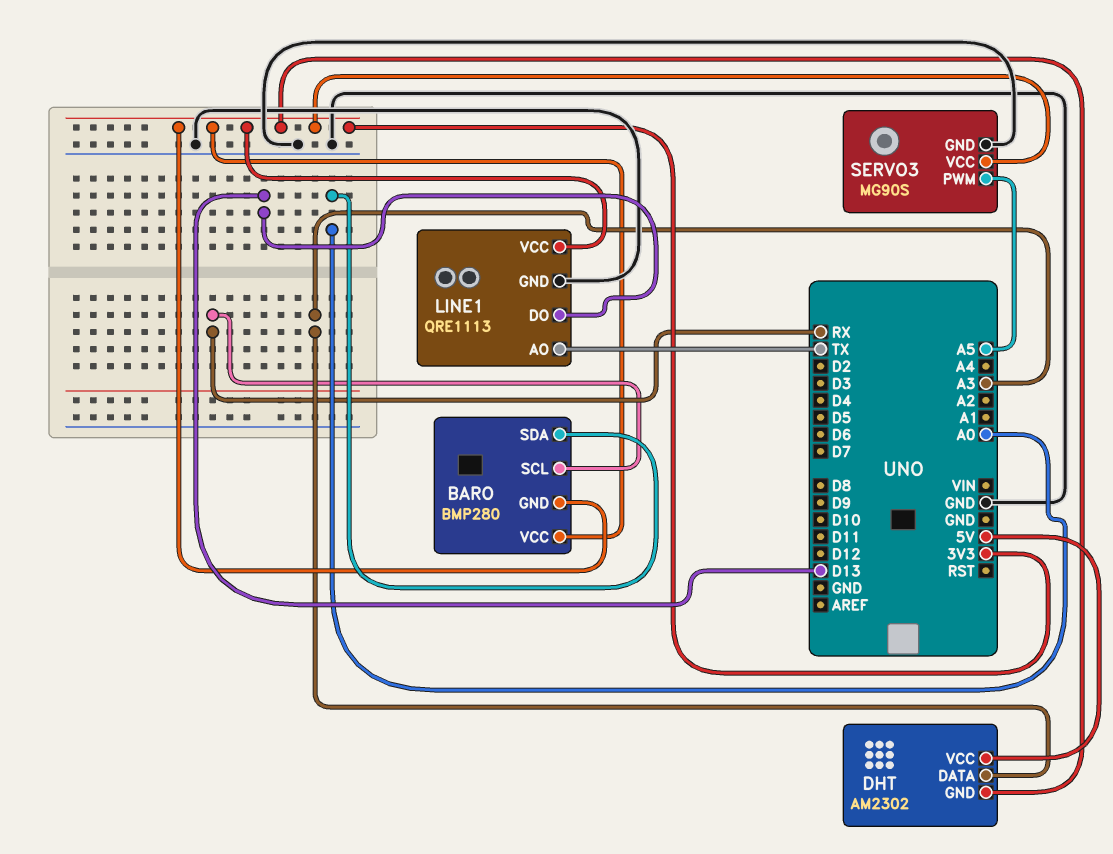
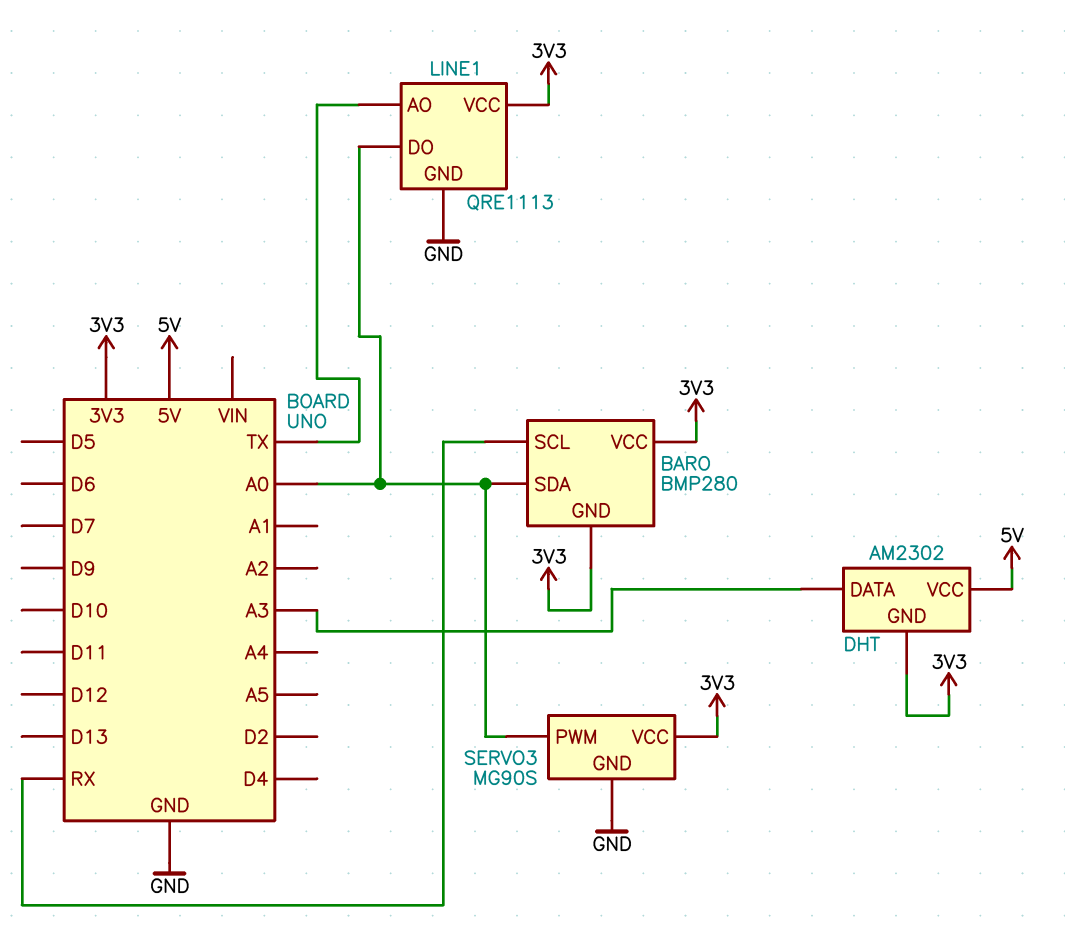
LINE1 pin DO: D13 -> A0
SERVO3 pin PWM: A5 -> A0

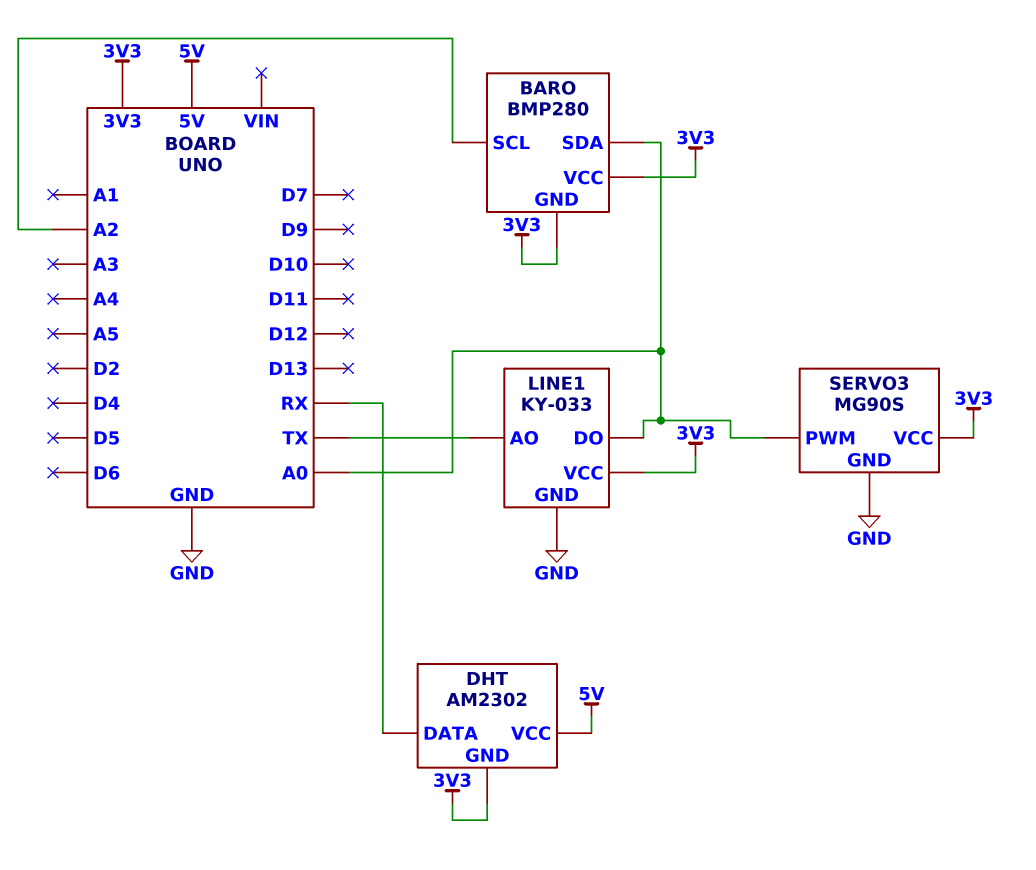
BARO pin SCL: RX -> A2
DHT pin DATA: A3 -> RX
LINE1: QRE1113 -> KY-033

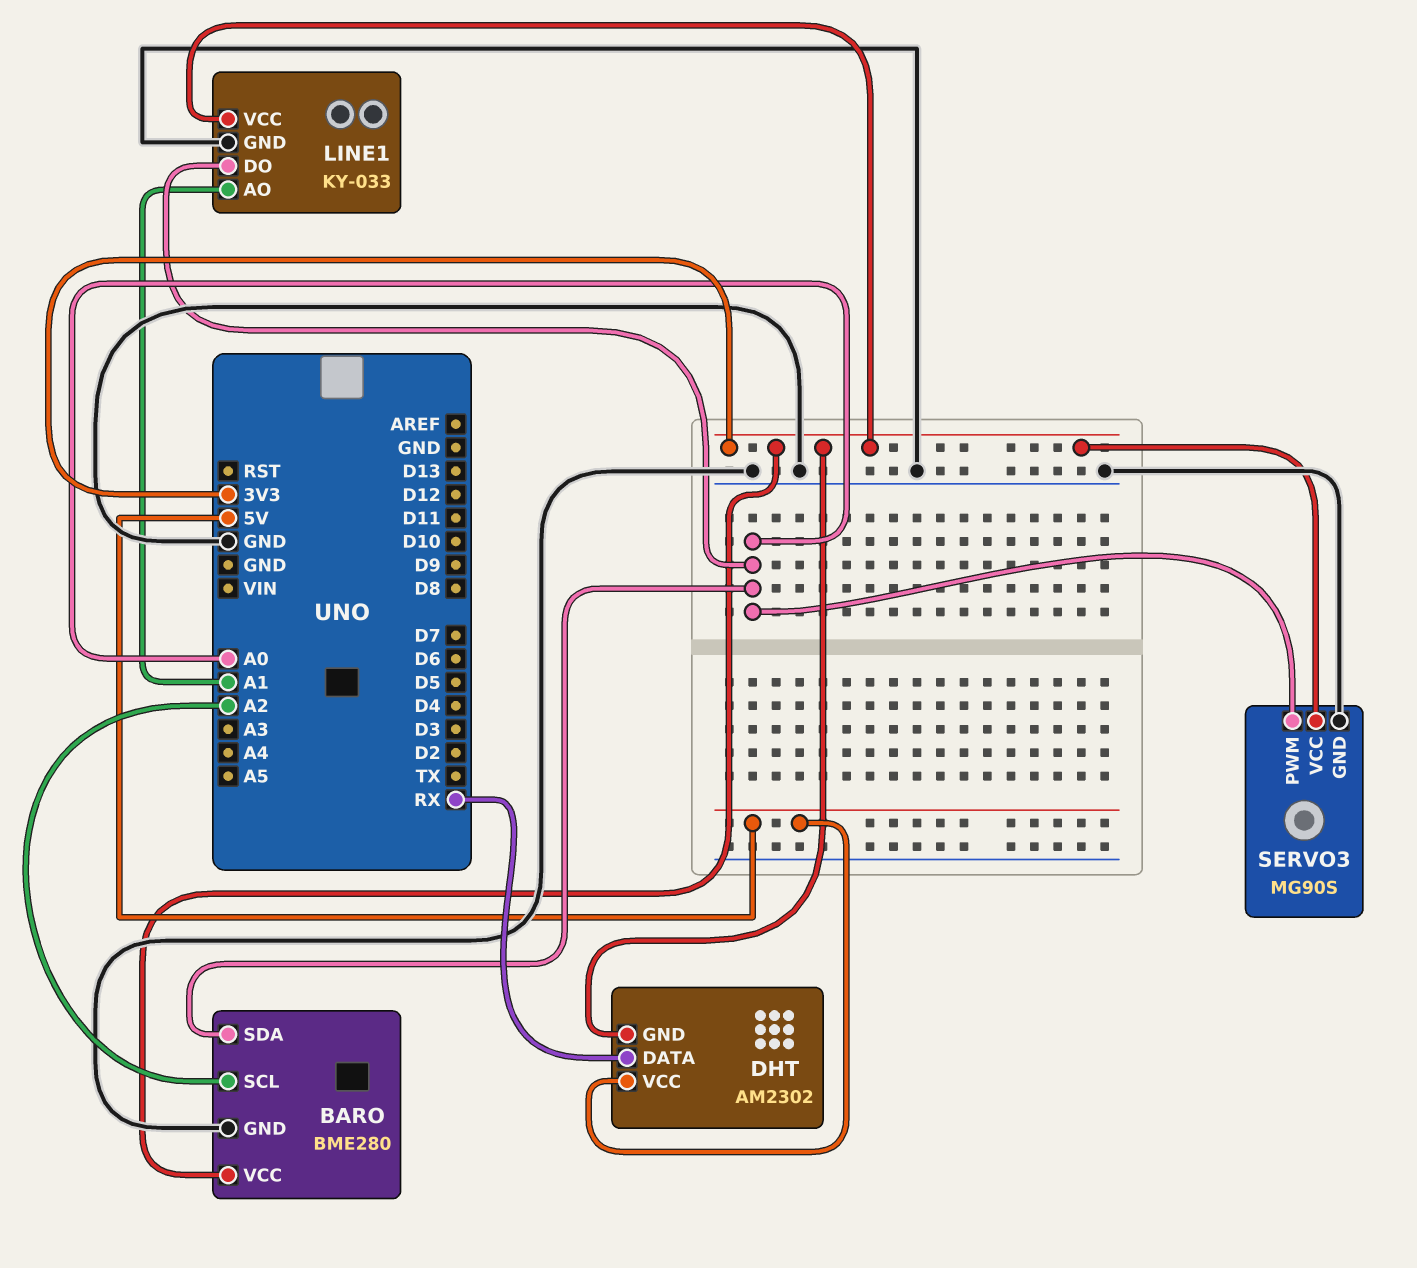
BARO: BMP280 -> BME280
BARO pin GND: 3V3 -> GND
LINE1 pin AO: TX -> A1

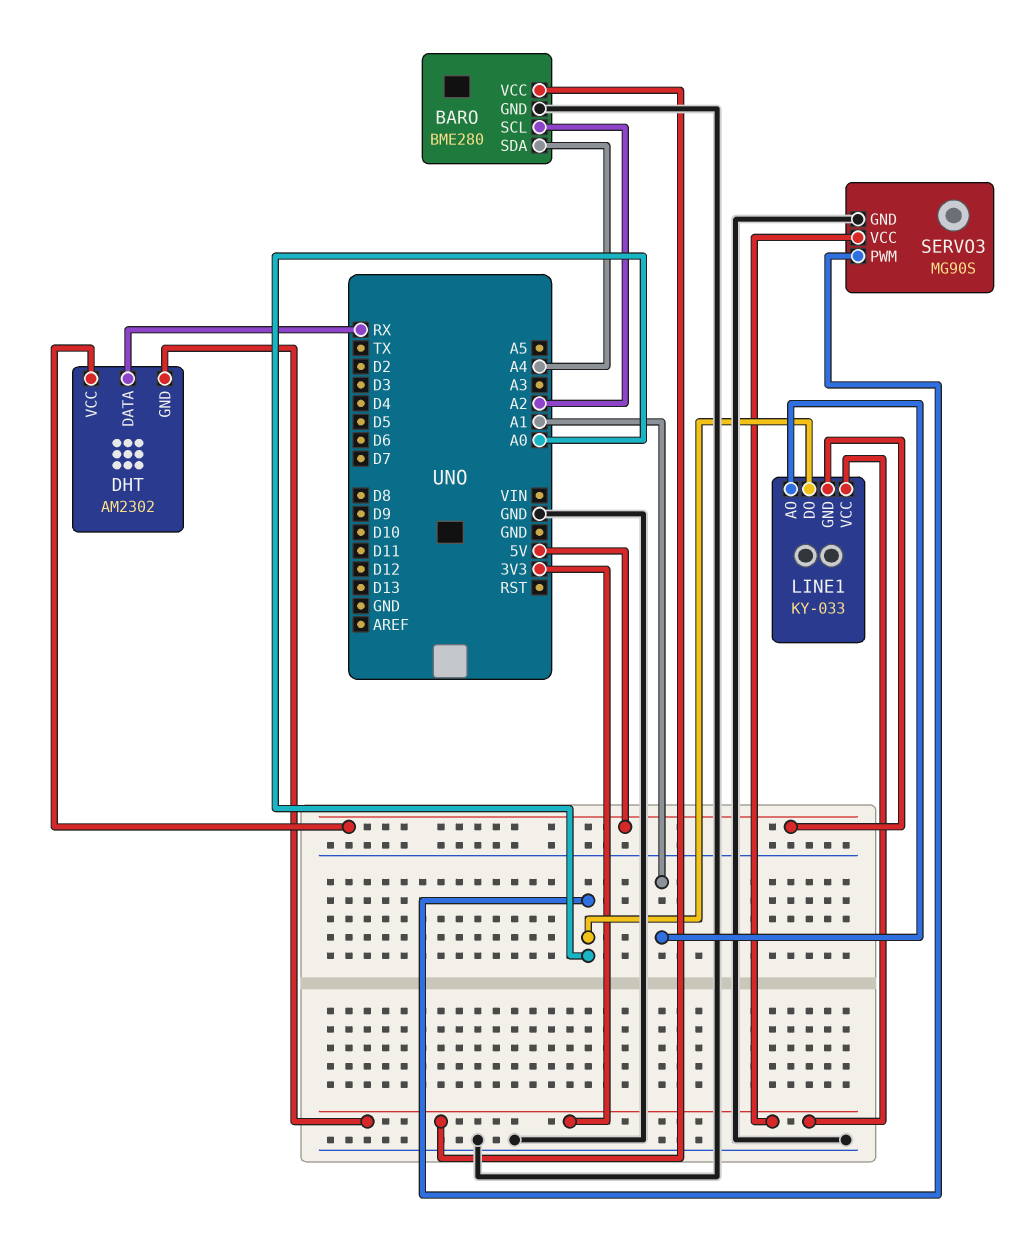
BARO pin SDA: A0 -> A4
LINE1 pin GND: GND -> 5V

